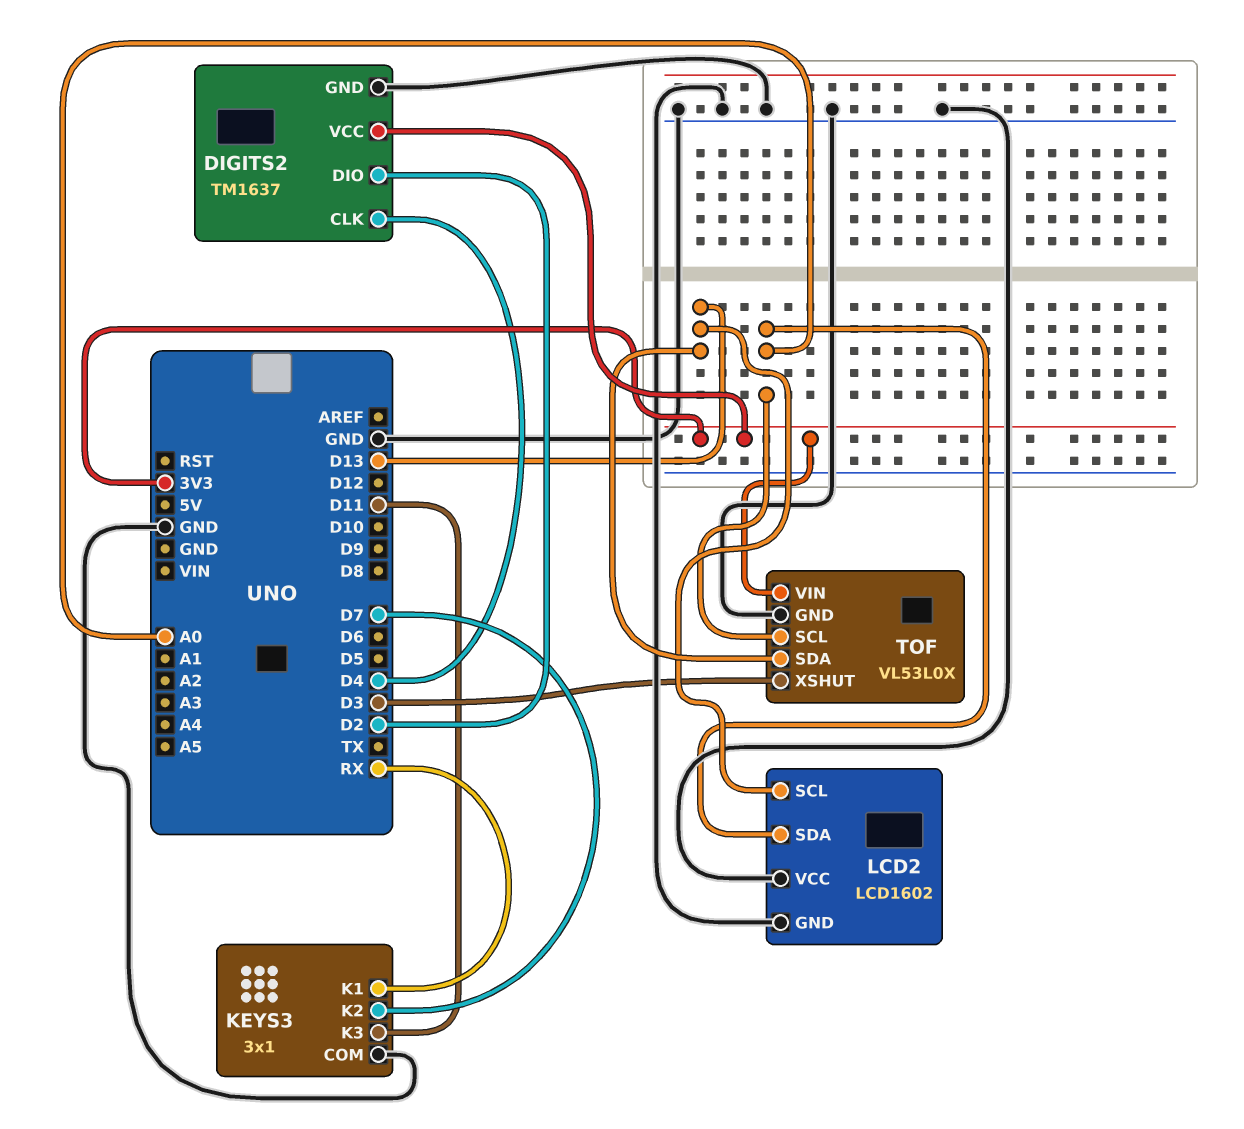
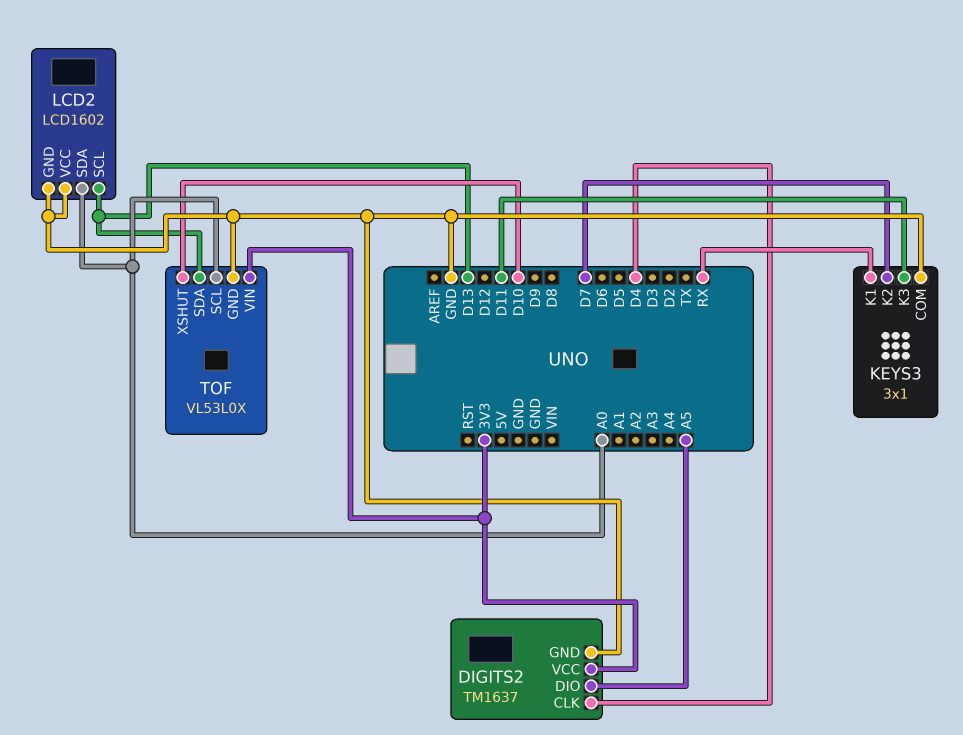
DIGITS2 pin DIO: D2 -> A5
TOF pin XSHUT: D3 -> D10

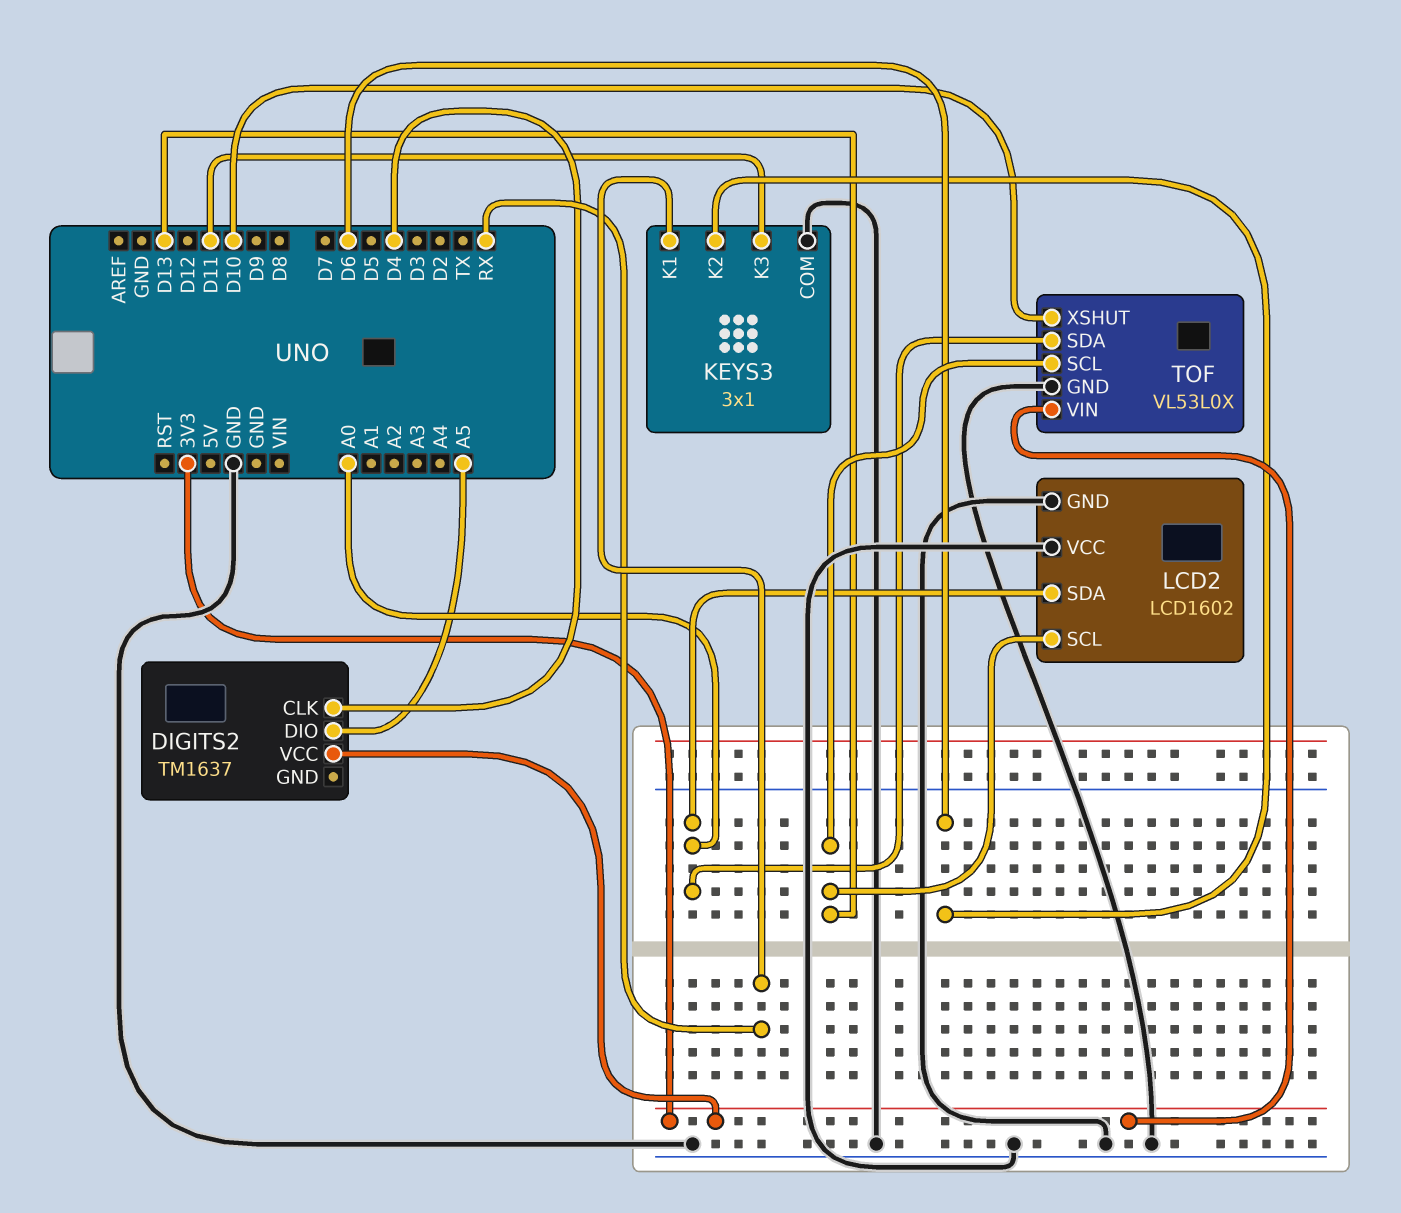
DIGITS2 pin GND: GND -> none
KEYS3 pin K2: D7 -> D6
TOF pin SCL: A0 -> D13
TOF pin SDA: D13 -> A0

